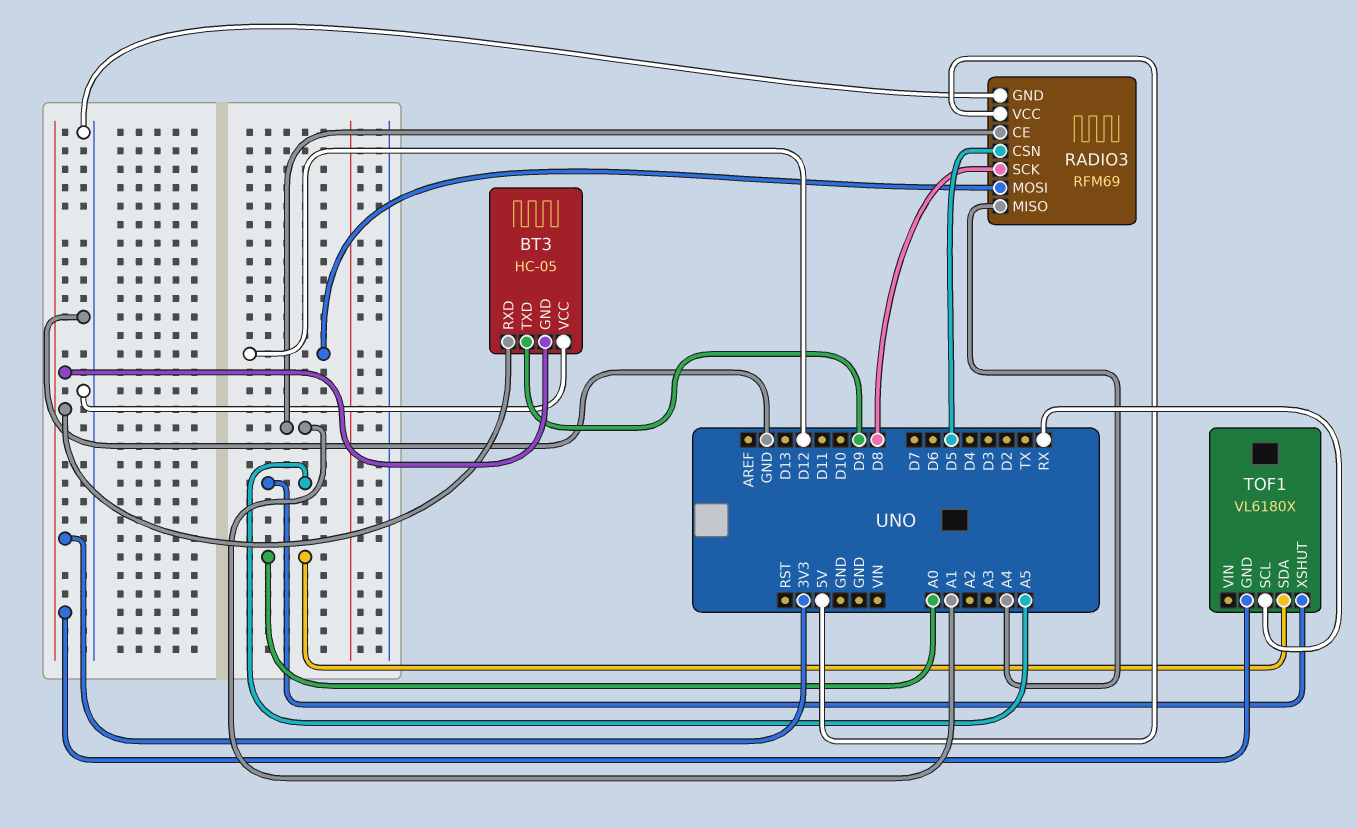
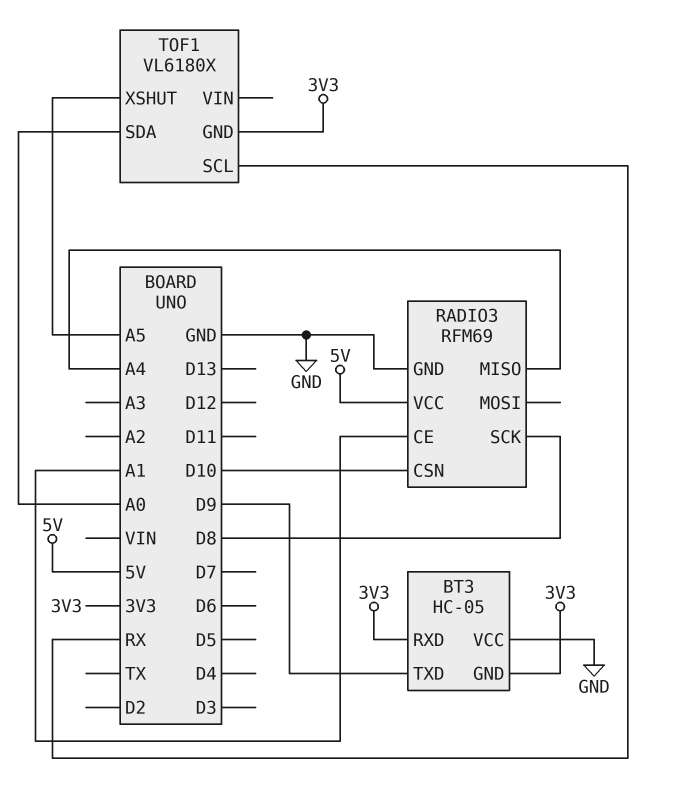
RADIO3 pin CSN: D5 -> D10
RADIO3 pin MOSI: D12 -> none

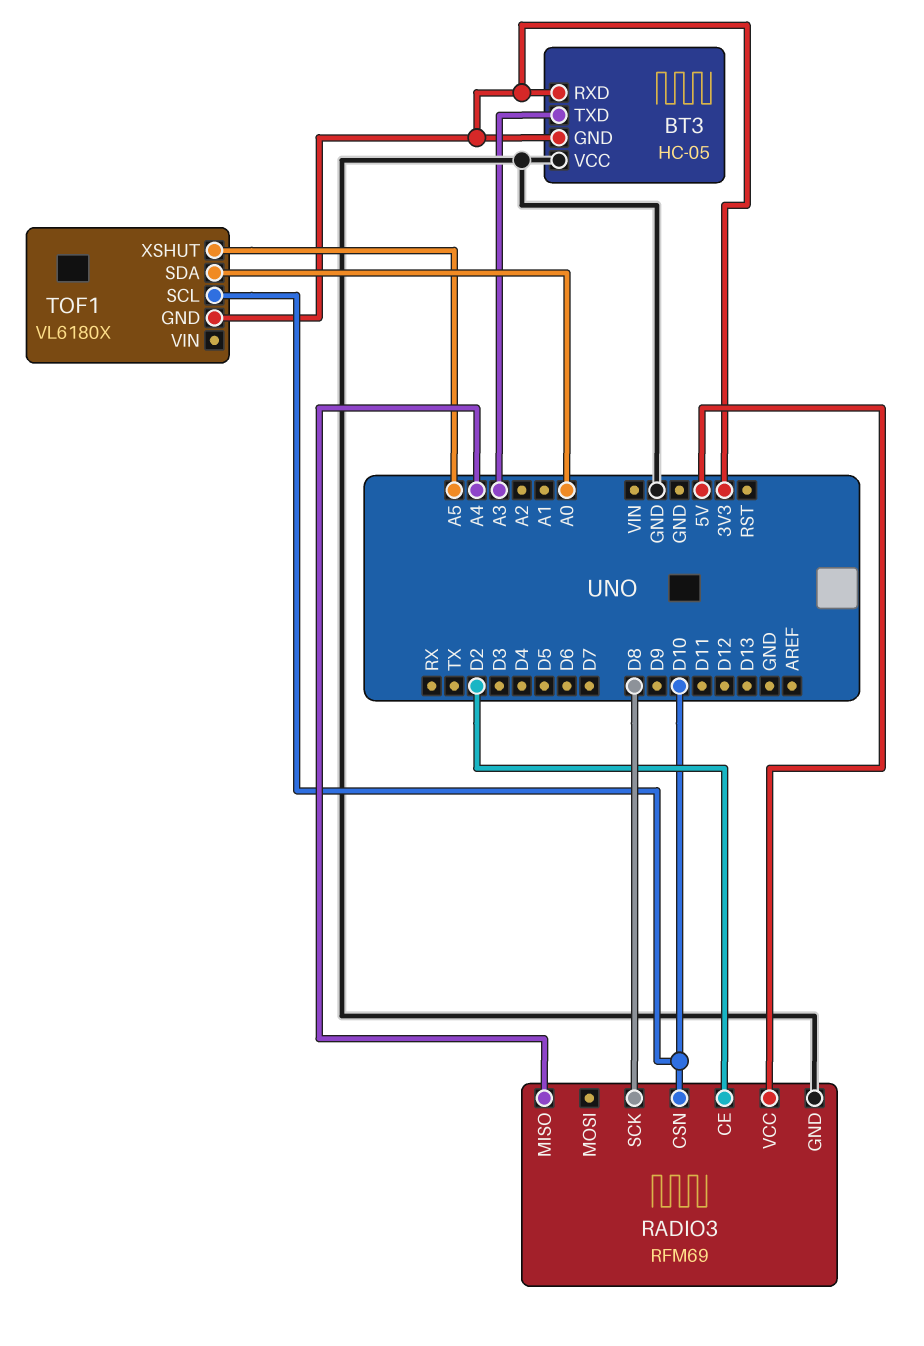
BT3 pin TXD: D9 -> A3
RADIO3 pin CE: A1 -> D2
TOF1 pin SCL: RX -> D10

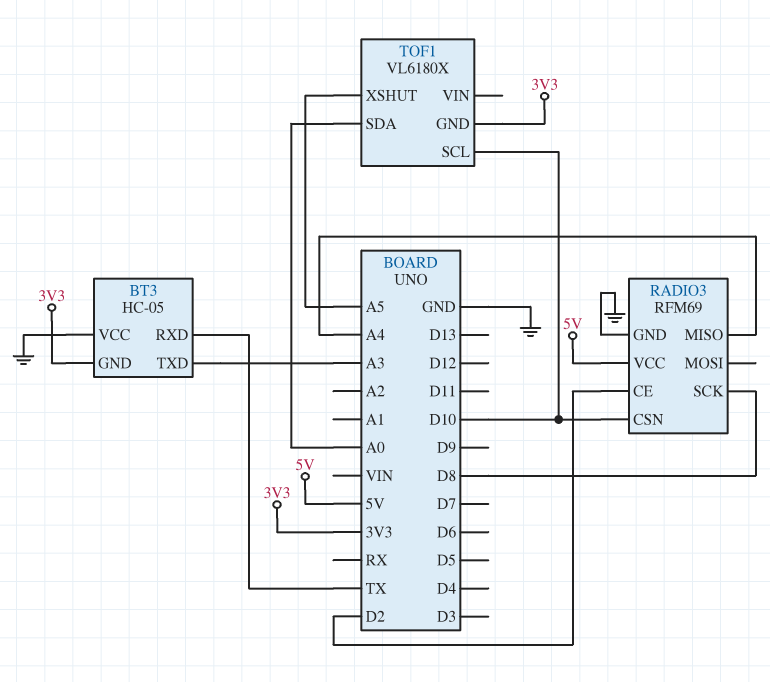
BT3 pin RXD: 3V3 -> TX

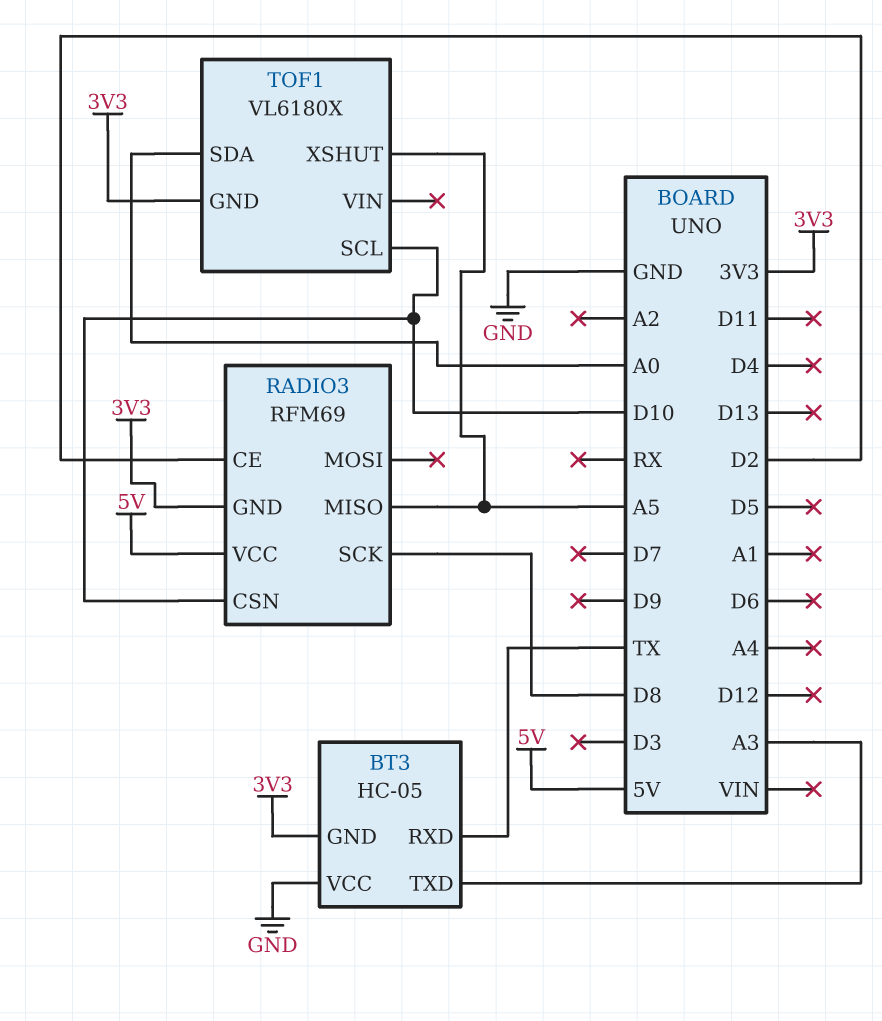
RADIO3 pin GND: GND -> 3V3
RADIO3 pin MISO: A4 -> A5

